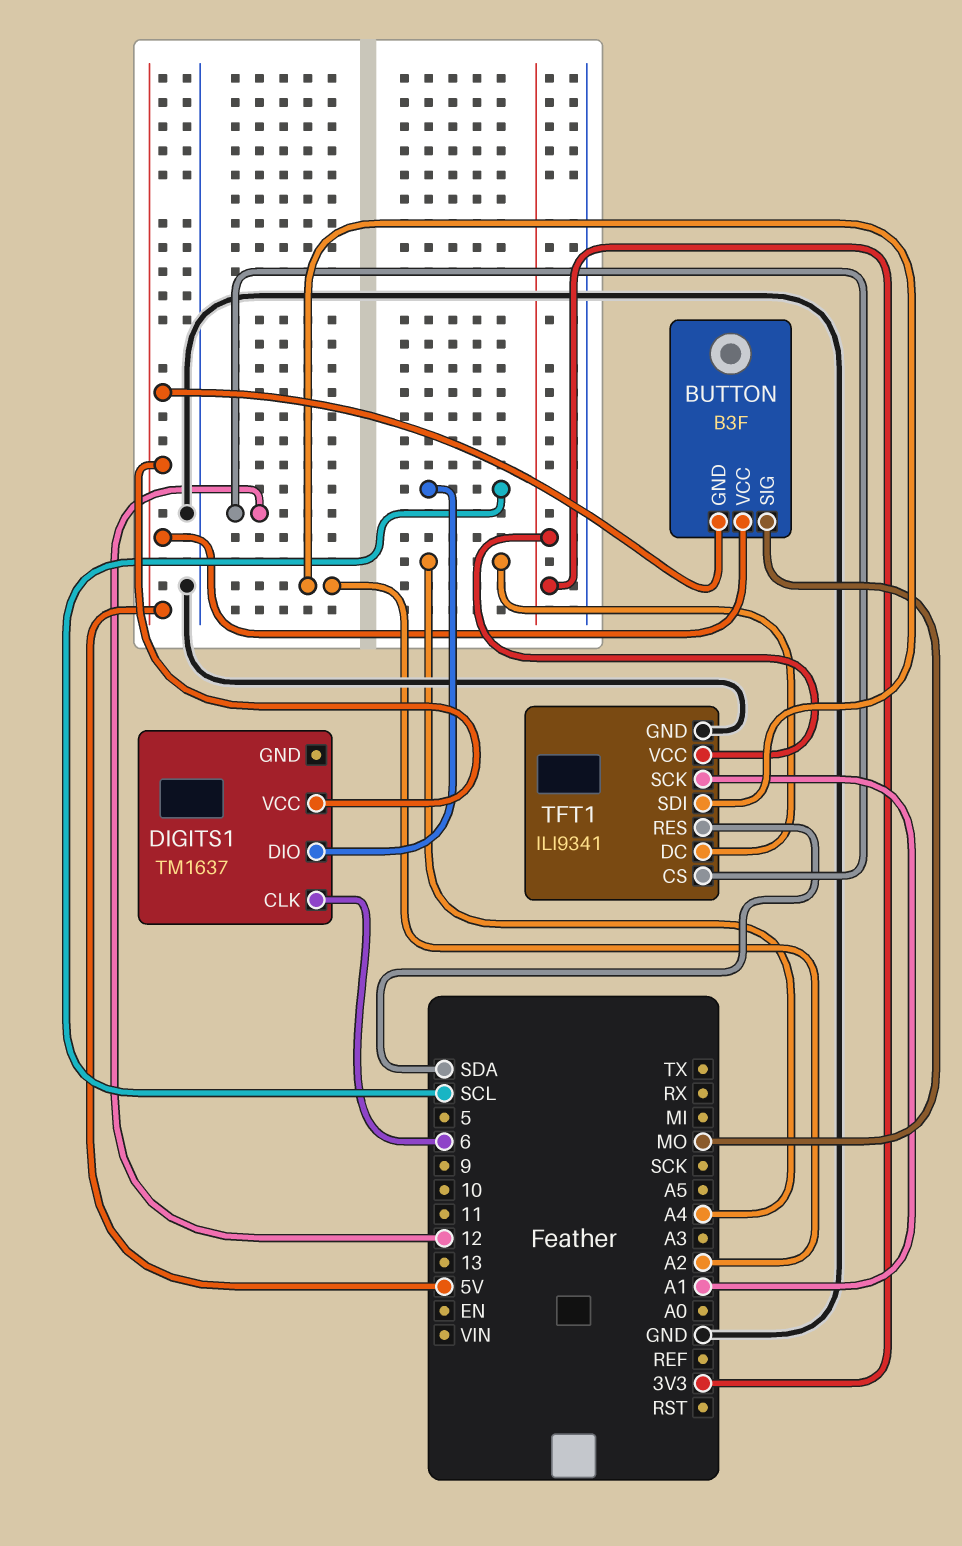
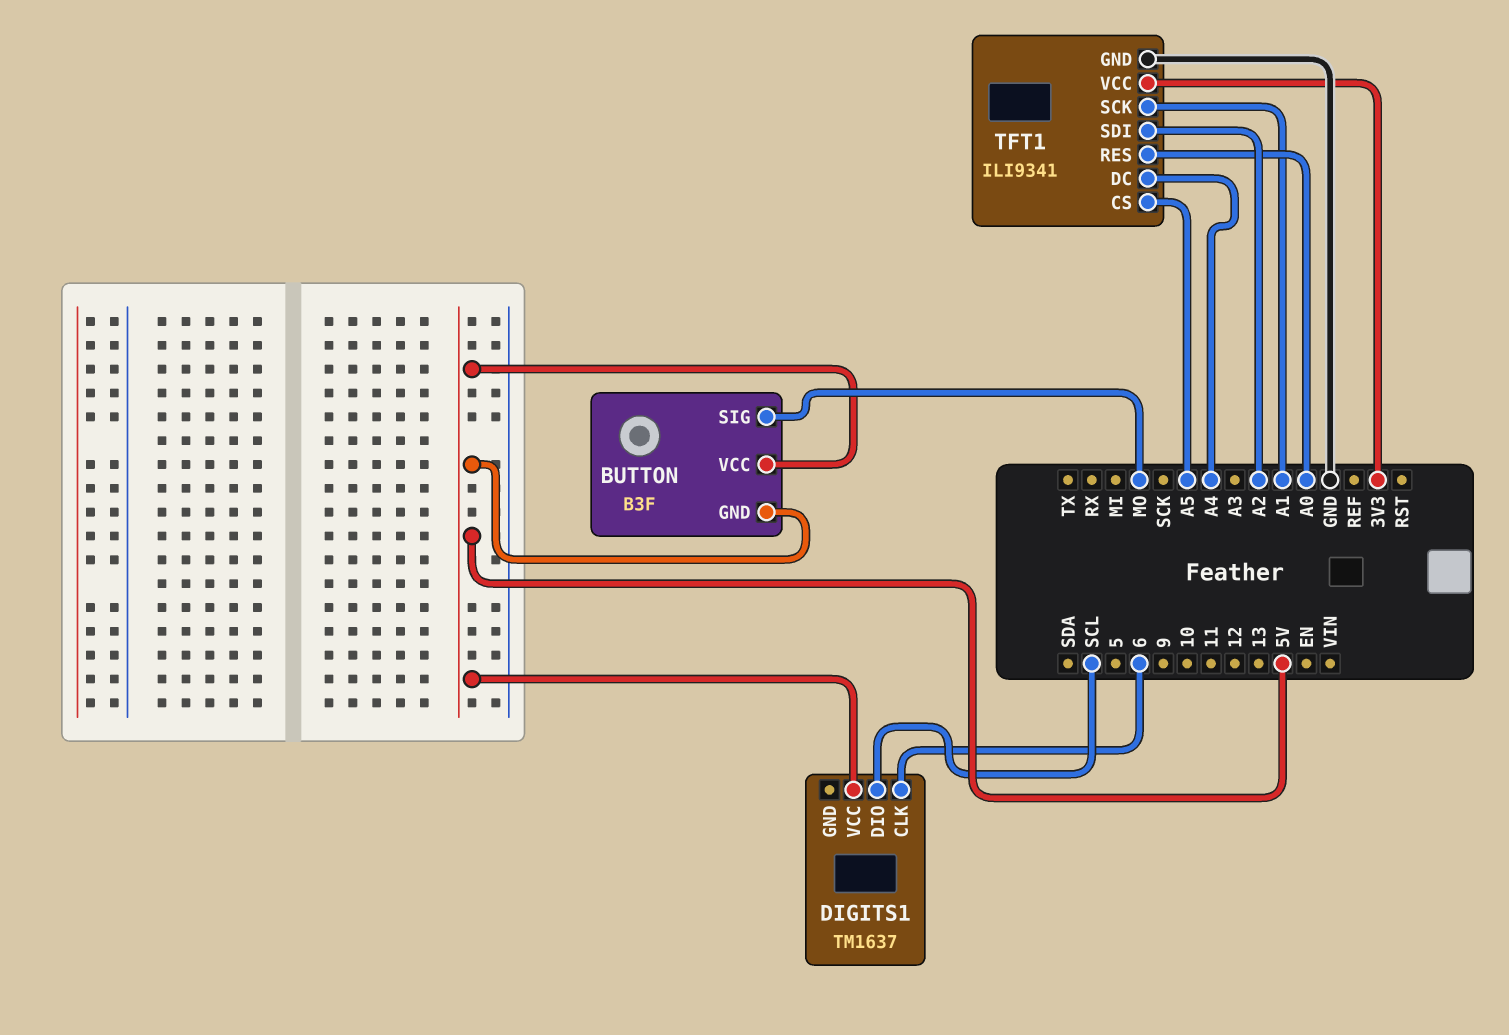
TFT1 pin CS: 12 -> A5
TFT1 pin RES: SDA -> A0

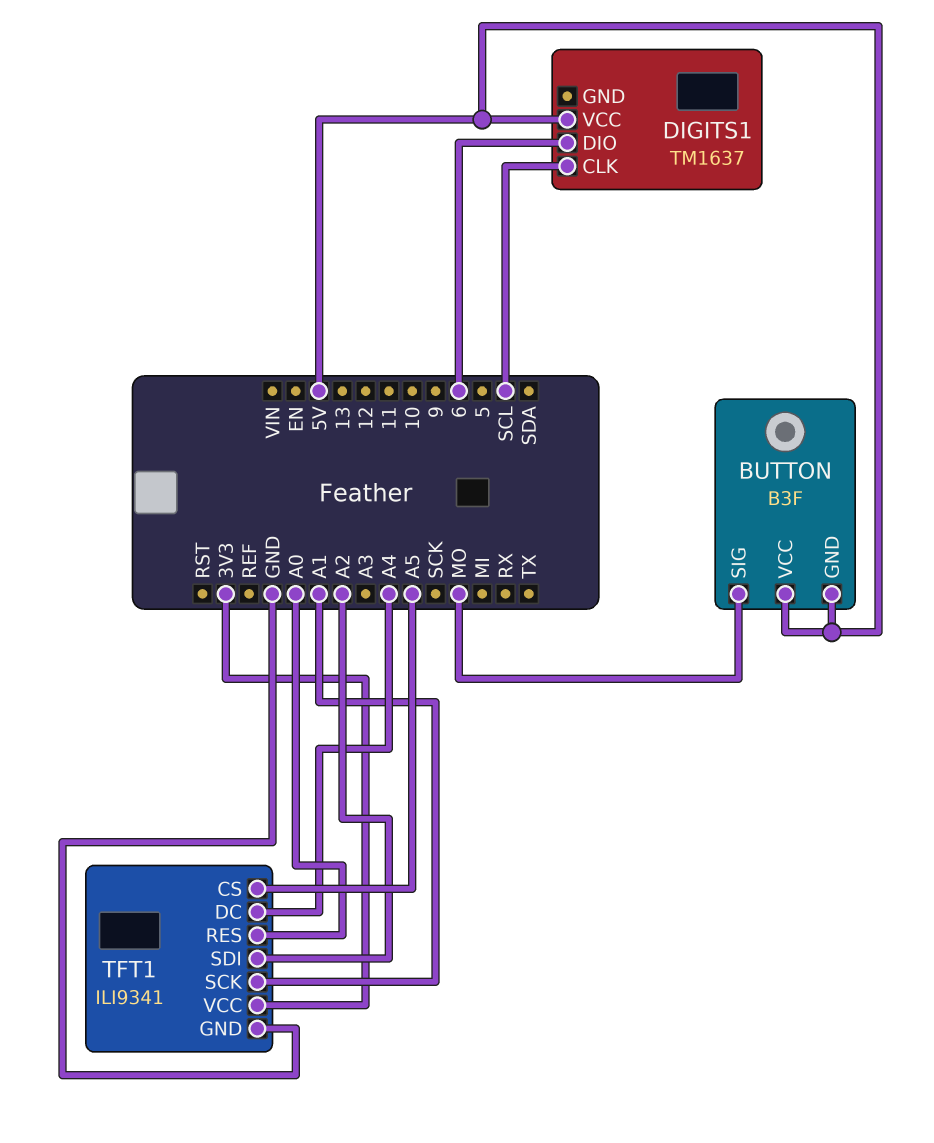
DIGITS1 pin CLK: 6 -> SCL
DIGITS1 pin DIO: SCL -> 6

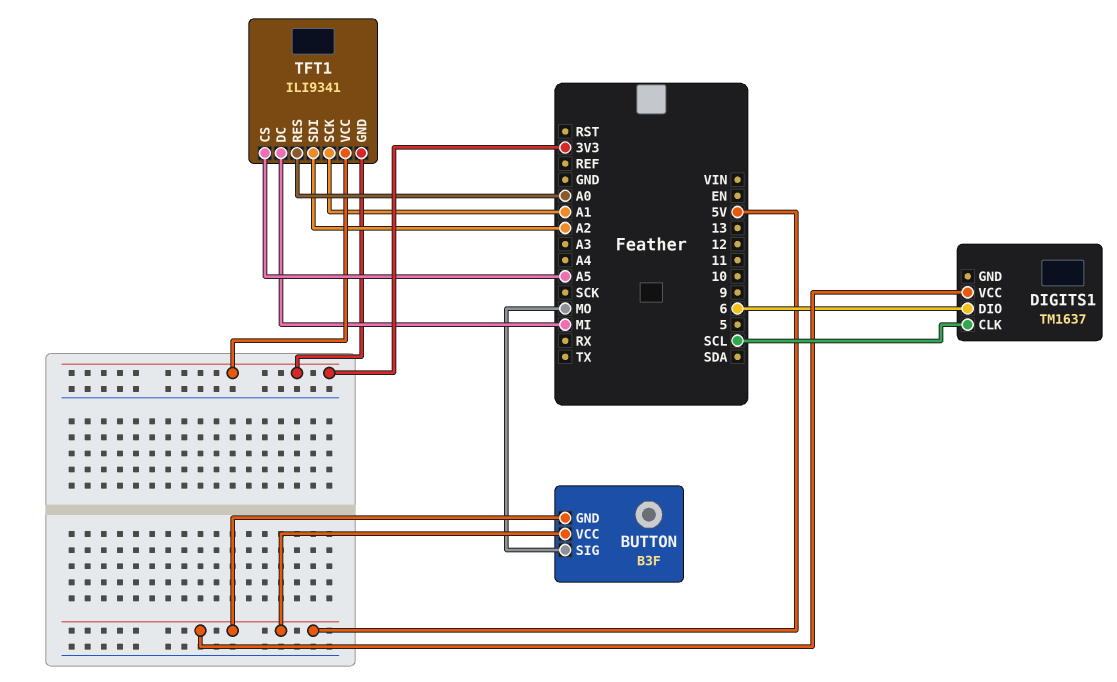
TFT1 pin DC: A4 -> MI
TFT1 pin GND: GND -> 3V3

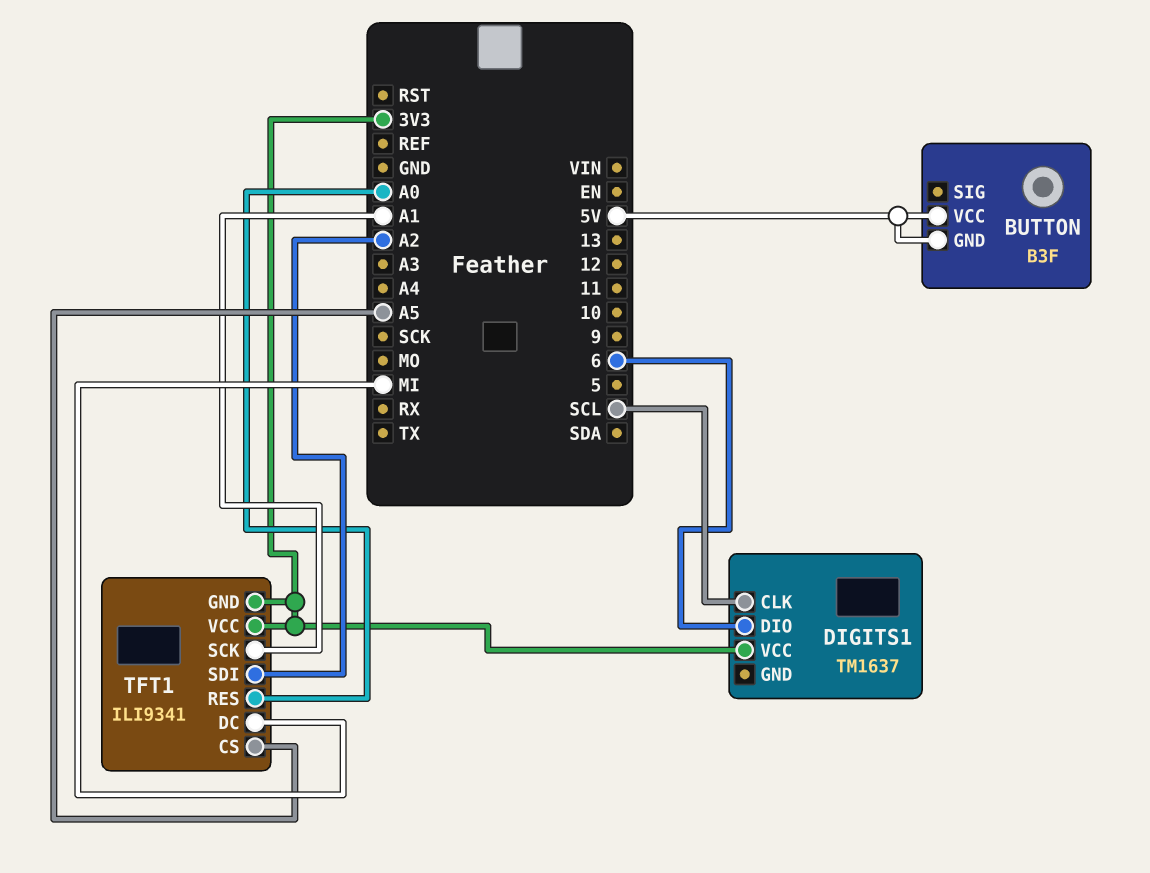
BUTTON pin SIG: MO -> none
DIGITS1 pin VCC: 5V -> 3V3

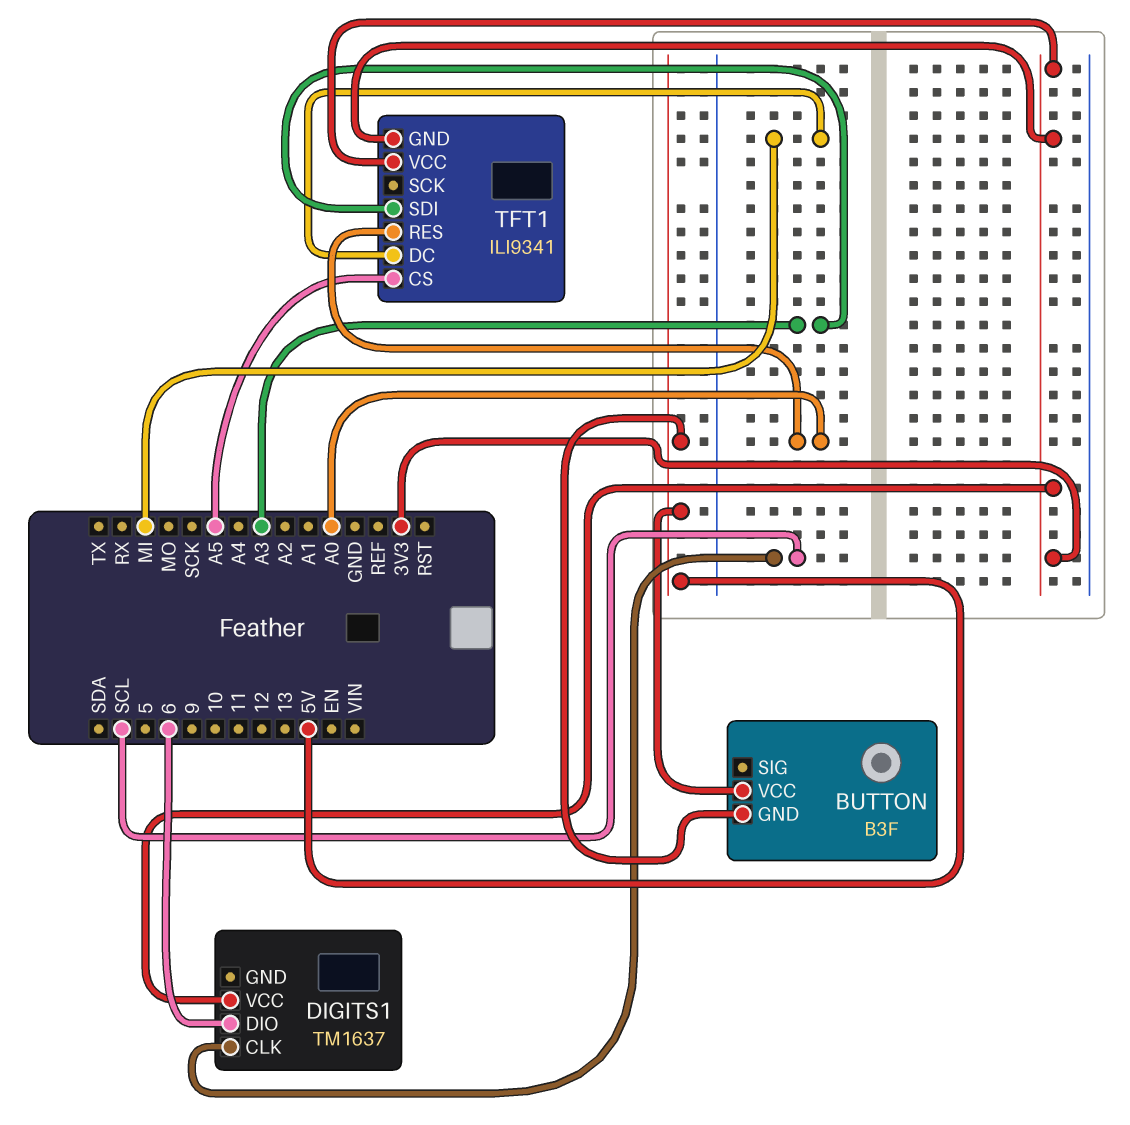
TFT1 pin SCK: A1 -> none
TFT1 pin SDI: A2 -> A3

